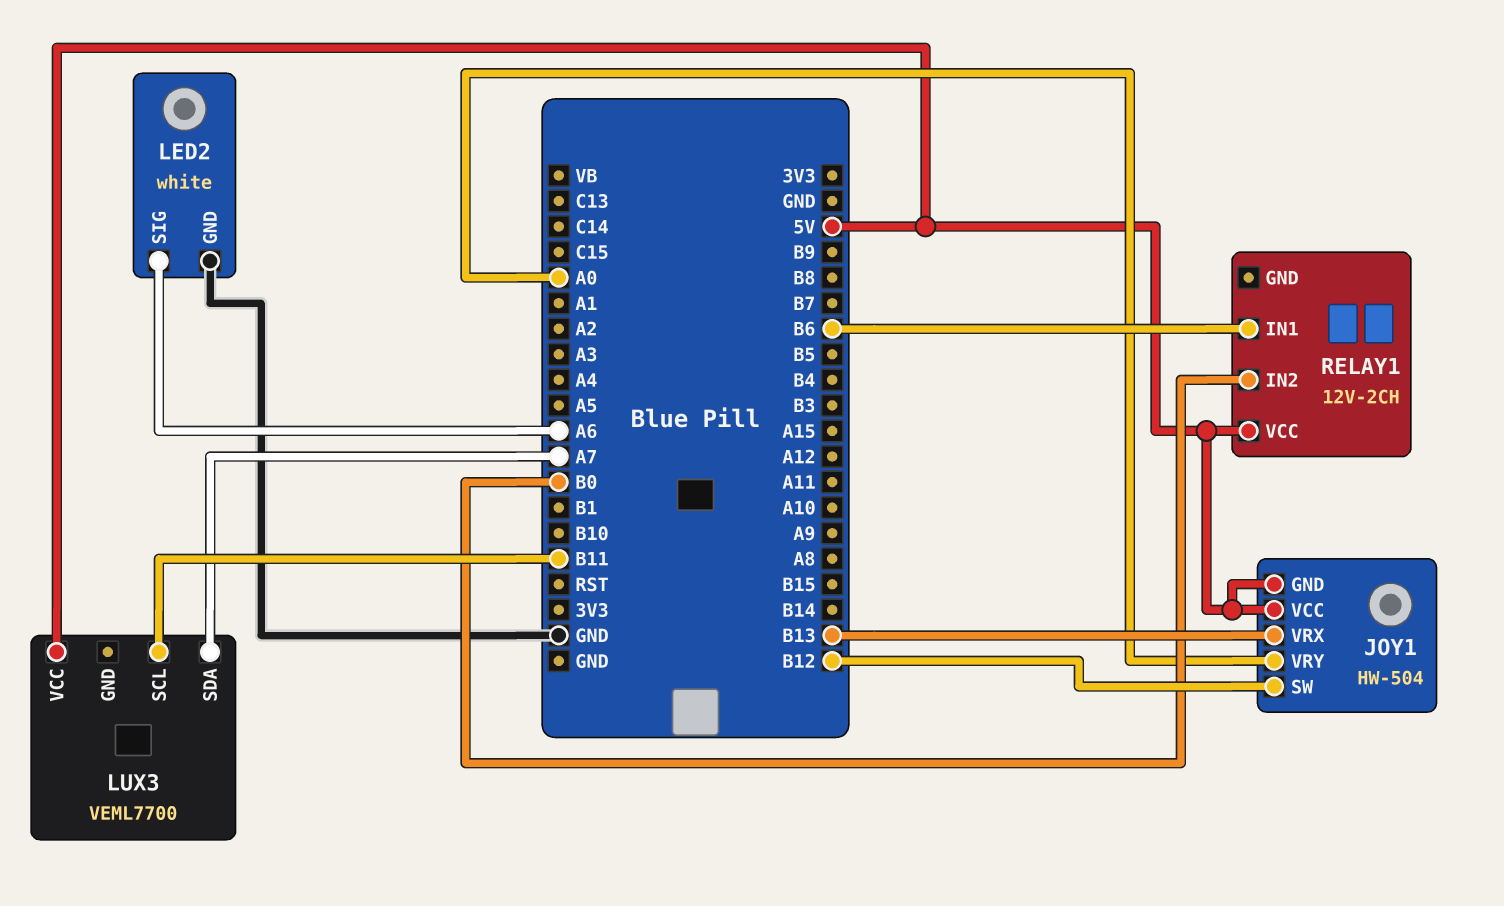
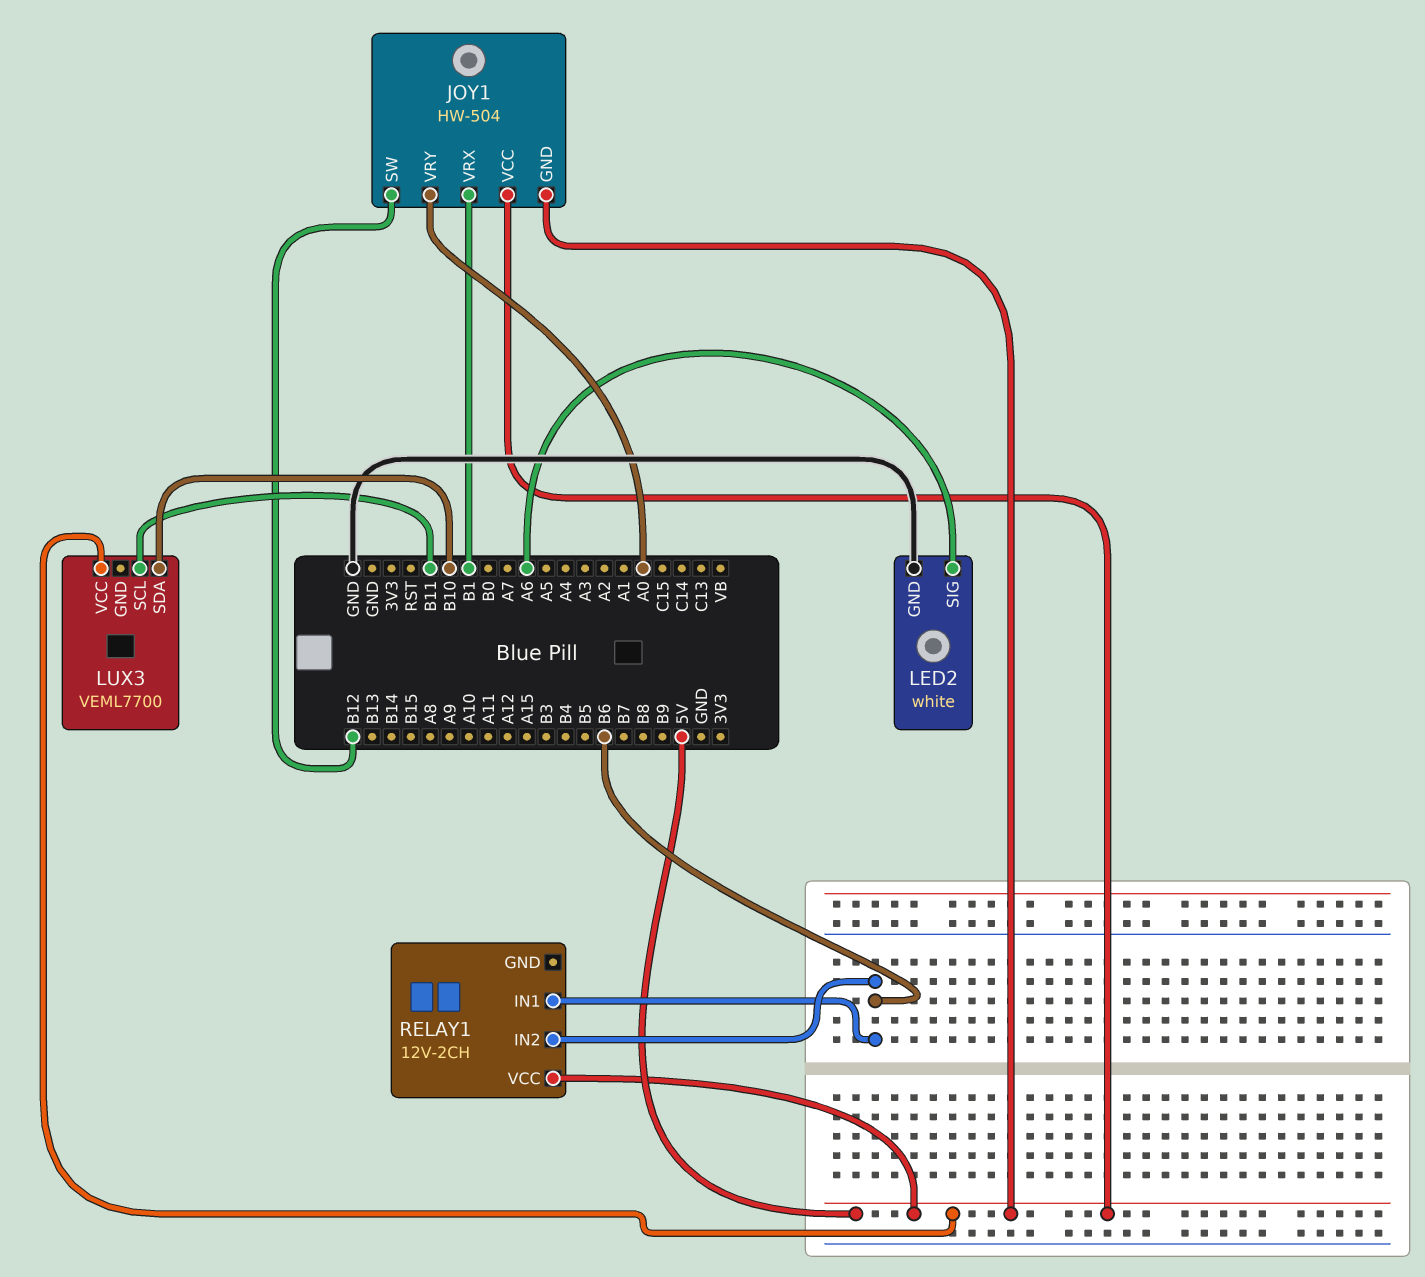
JOY1 pin VRX: B13 -> B1
LUX3 pin SDA: A7 -> B10
RELAY1 pin IN2: B0 -> B6

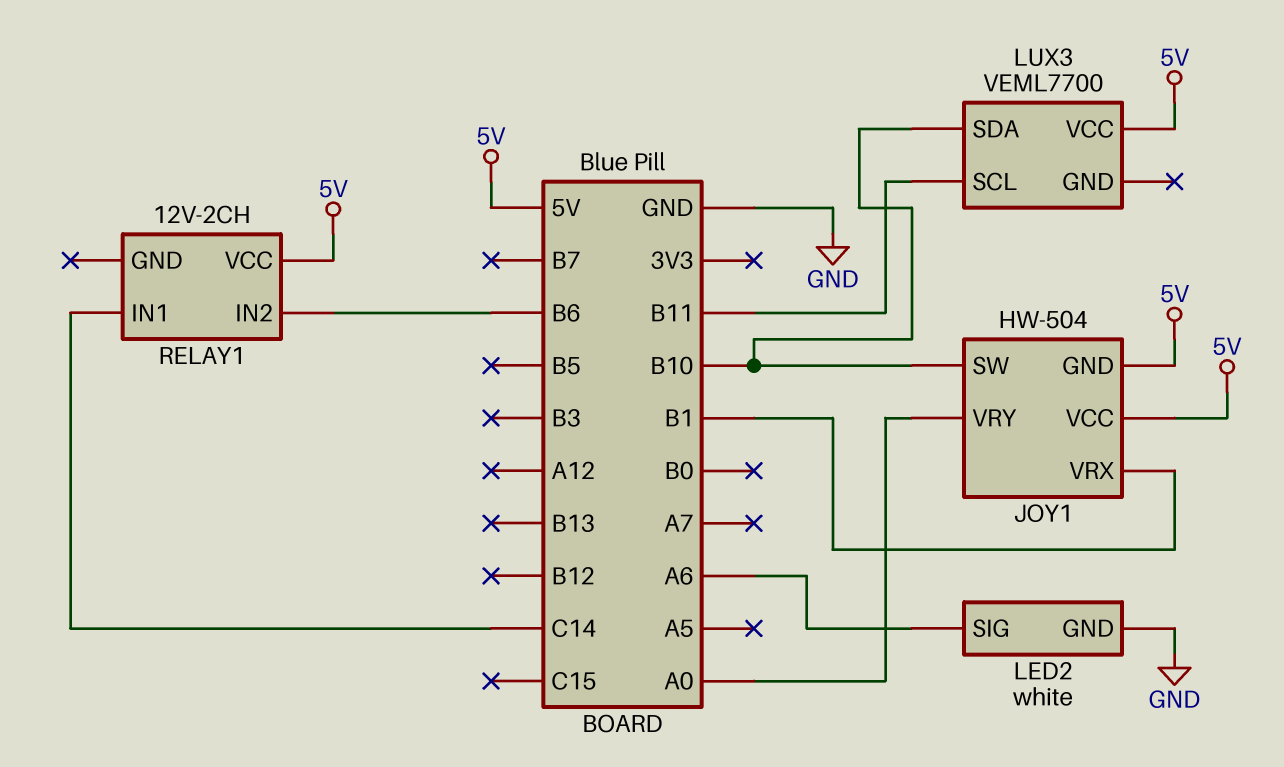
JOY1 pin SW: B12 -> B10
RELAY1 pin IN1: B6 -> C14

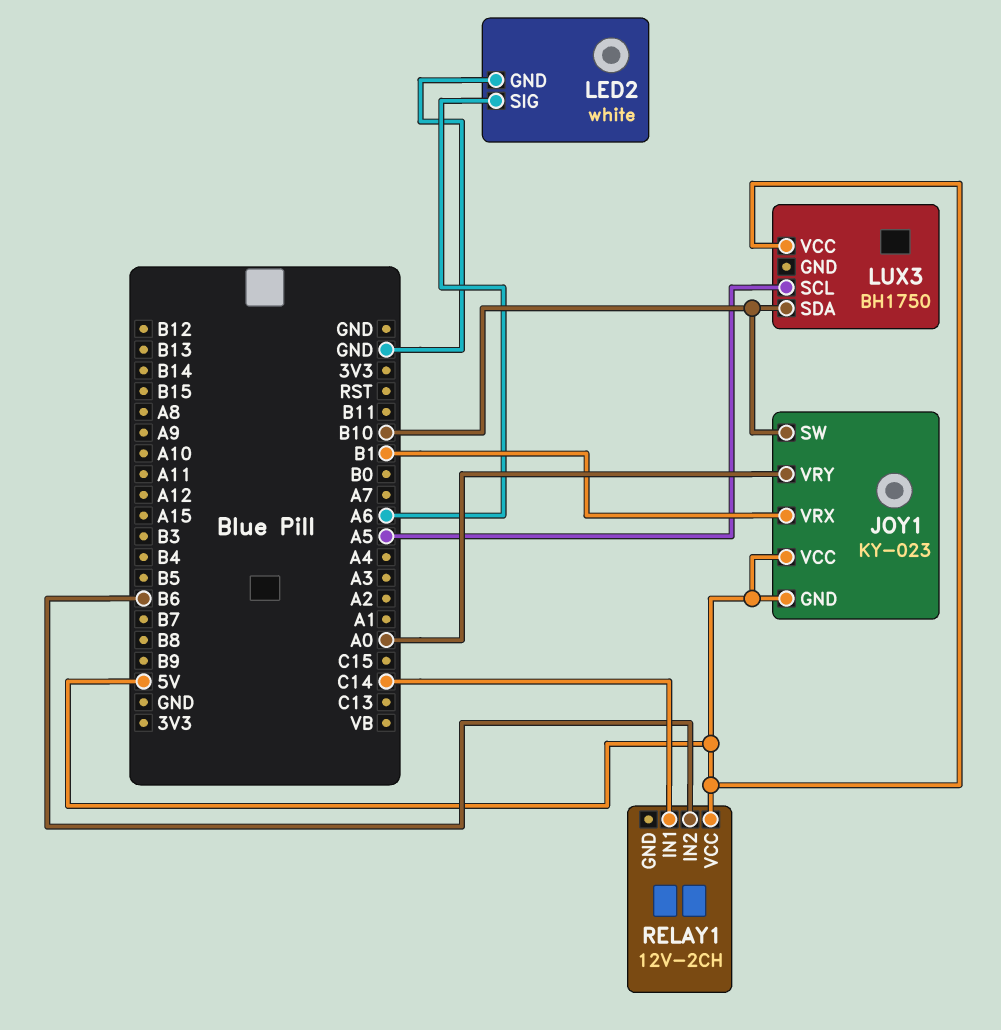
JOY1: HW-504 -> KY-023
LUX3: VEML7700 -> BH1750
LUX3 pin SCL: B11 -> A5

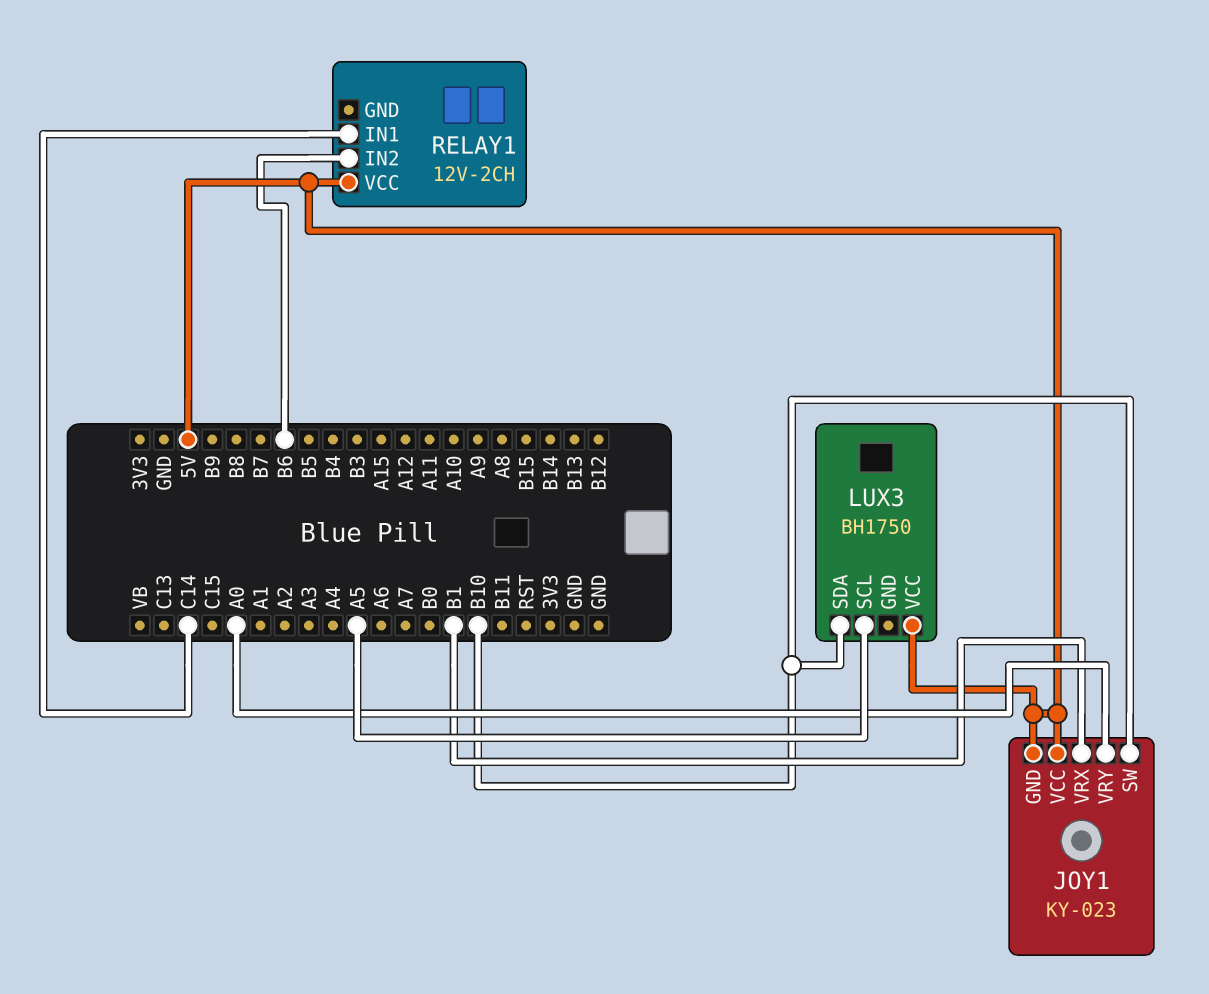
LED2: white -> none
LED2 pin GND: GND -> none
LED2 pin SIG: A6 -> none

